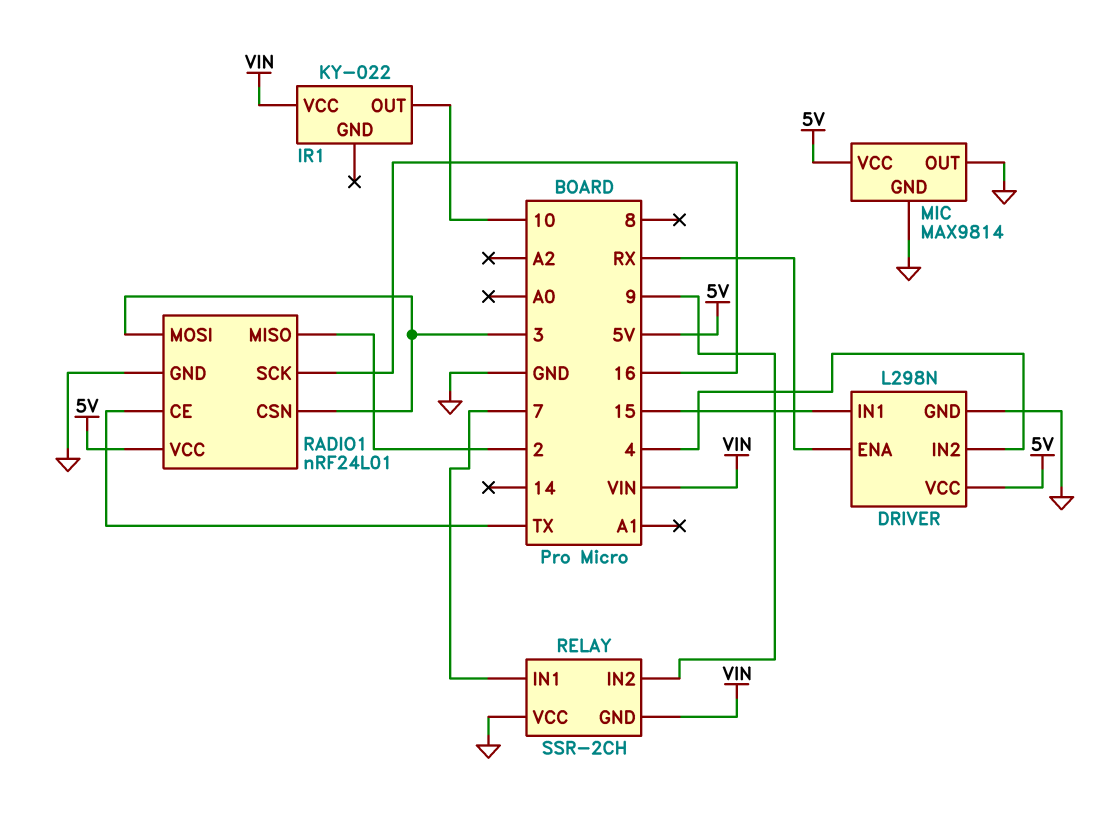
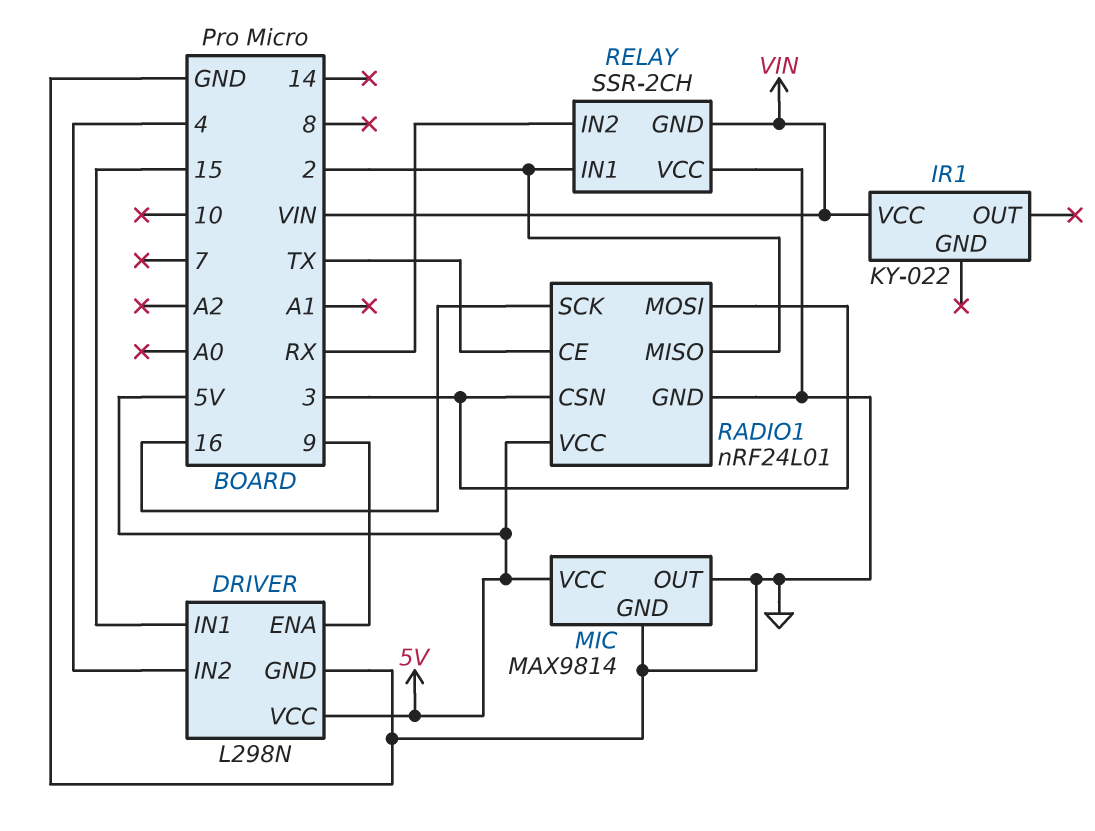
DRIVER pin ENA: RX -> 9
IR1 pin OUT: 10 -> none
RELAY pin IN1: 7 -> 2
RELAY pin IN2: 9 -> RX

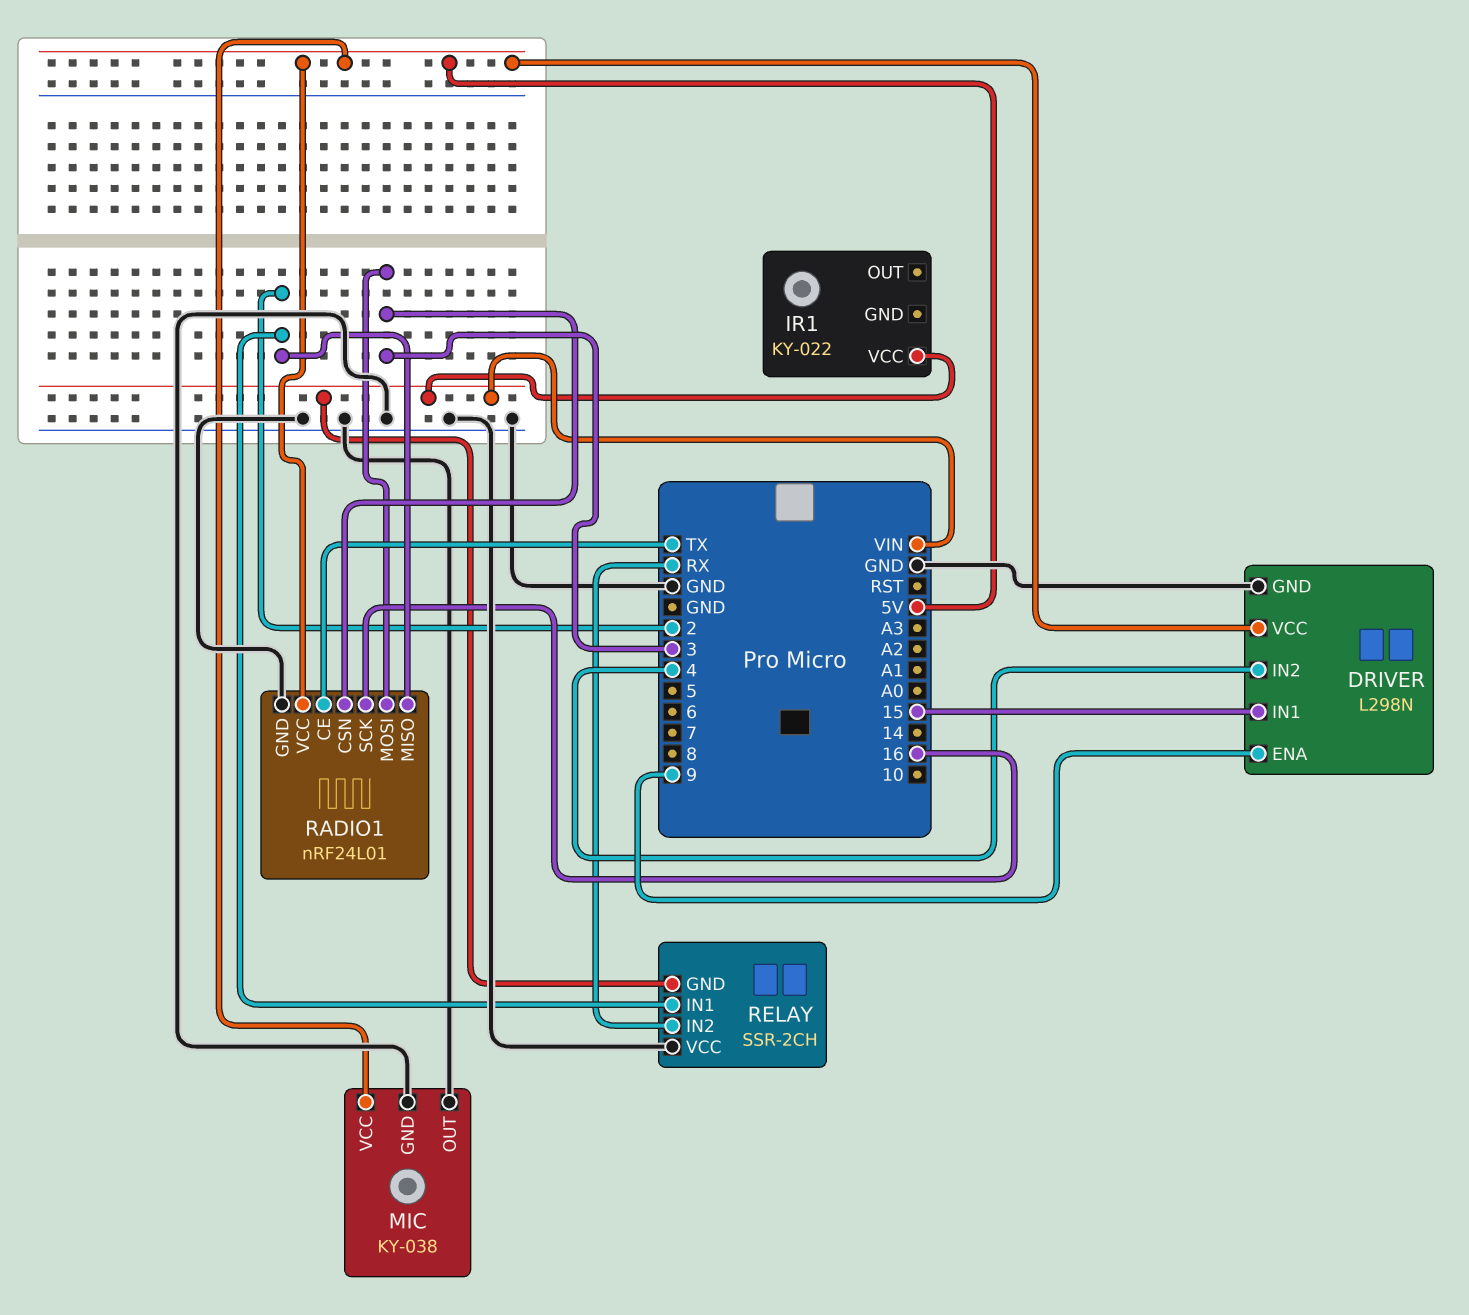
MIC: MAX9814 -> KY-038

